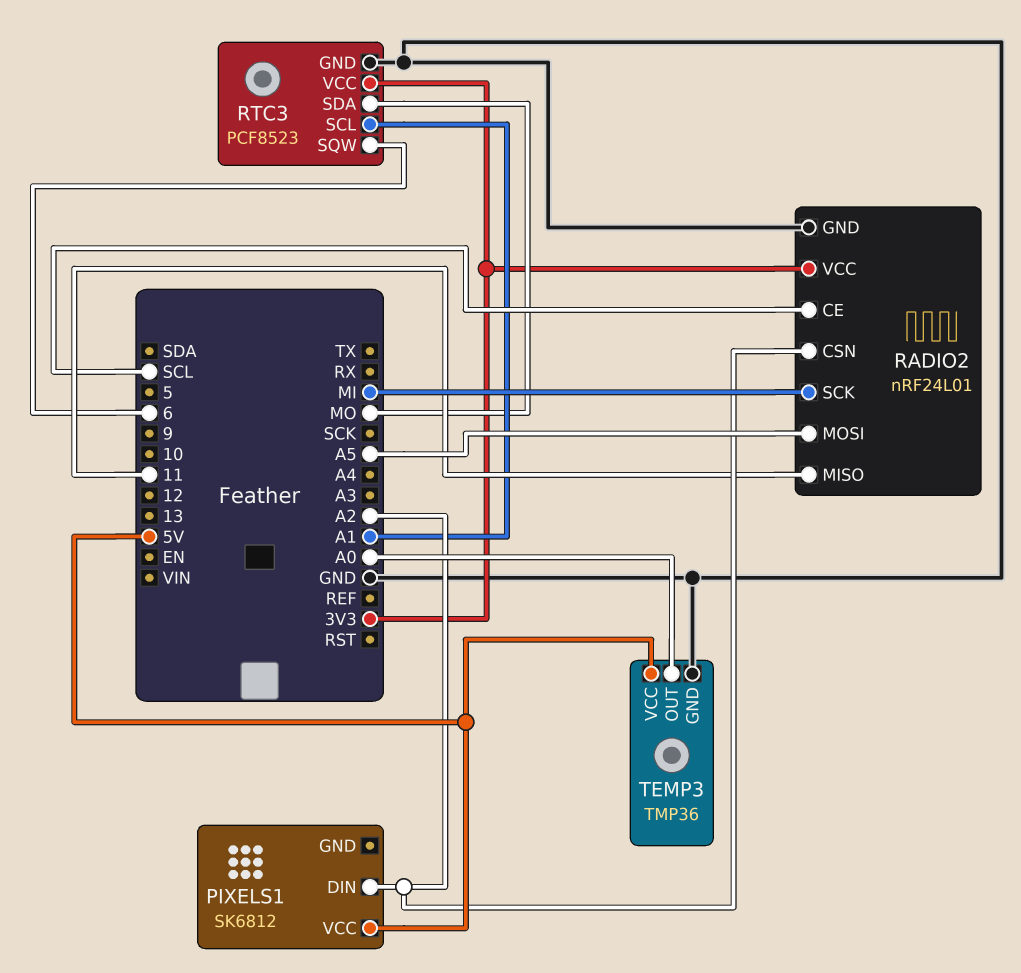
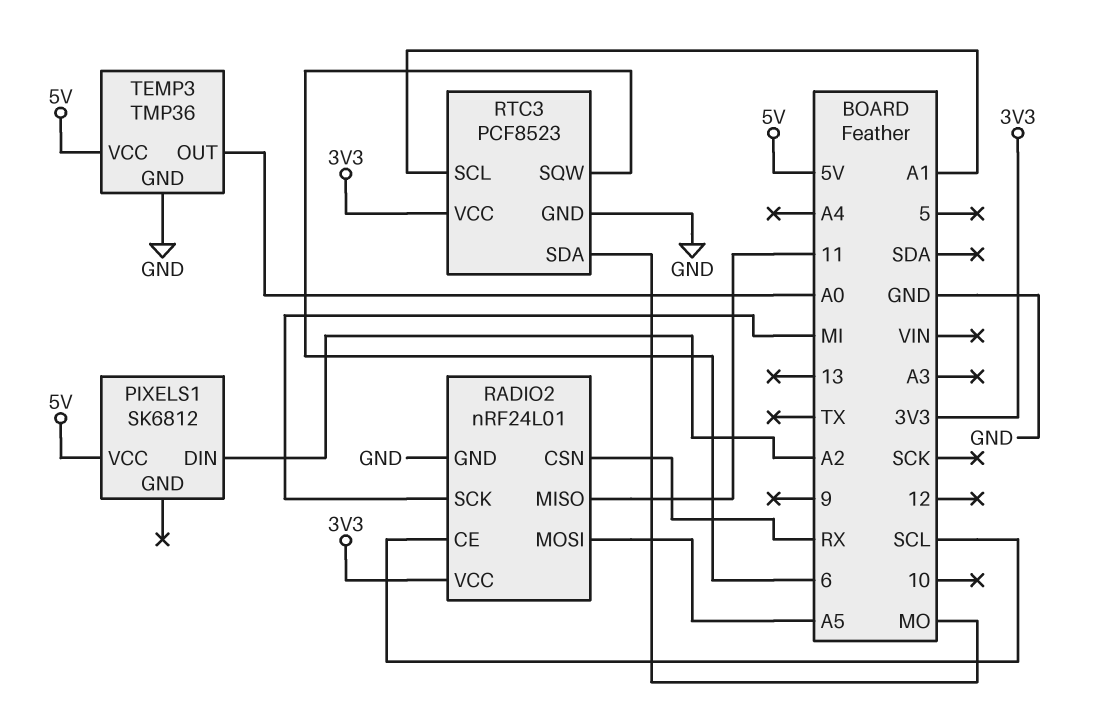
RADIO2 pin CSN: A2 -> RX

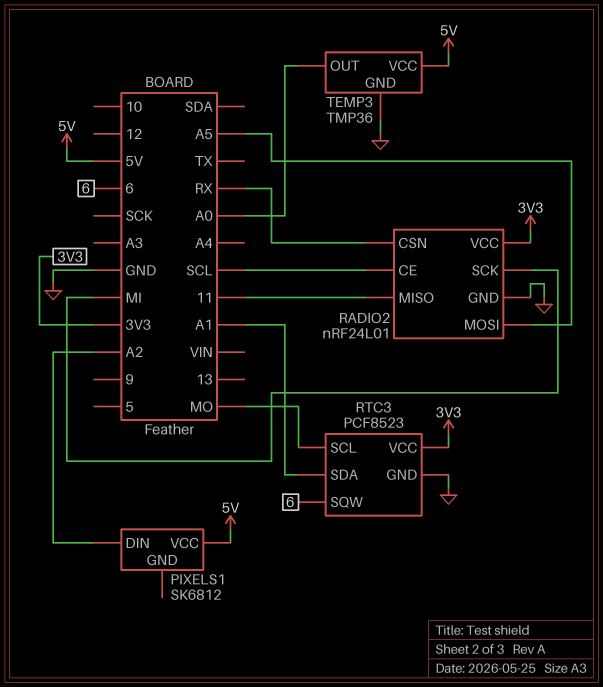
RTC3 pin SCL: A1 -> MO
RTC3 pin SDA: MO -> A1

